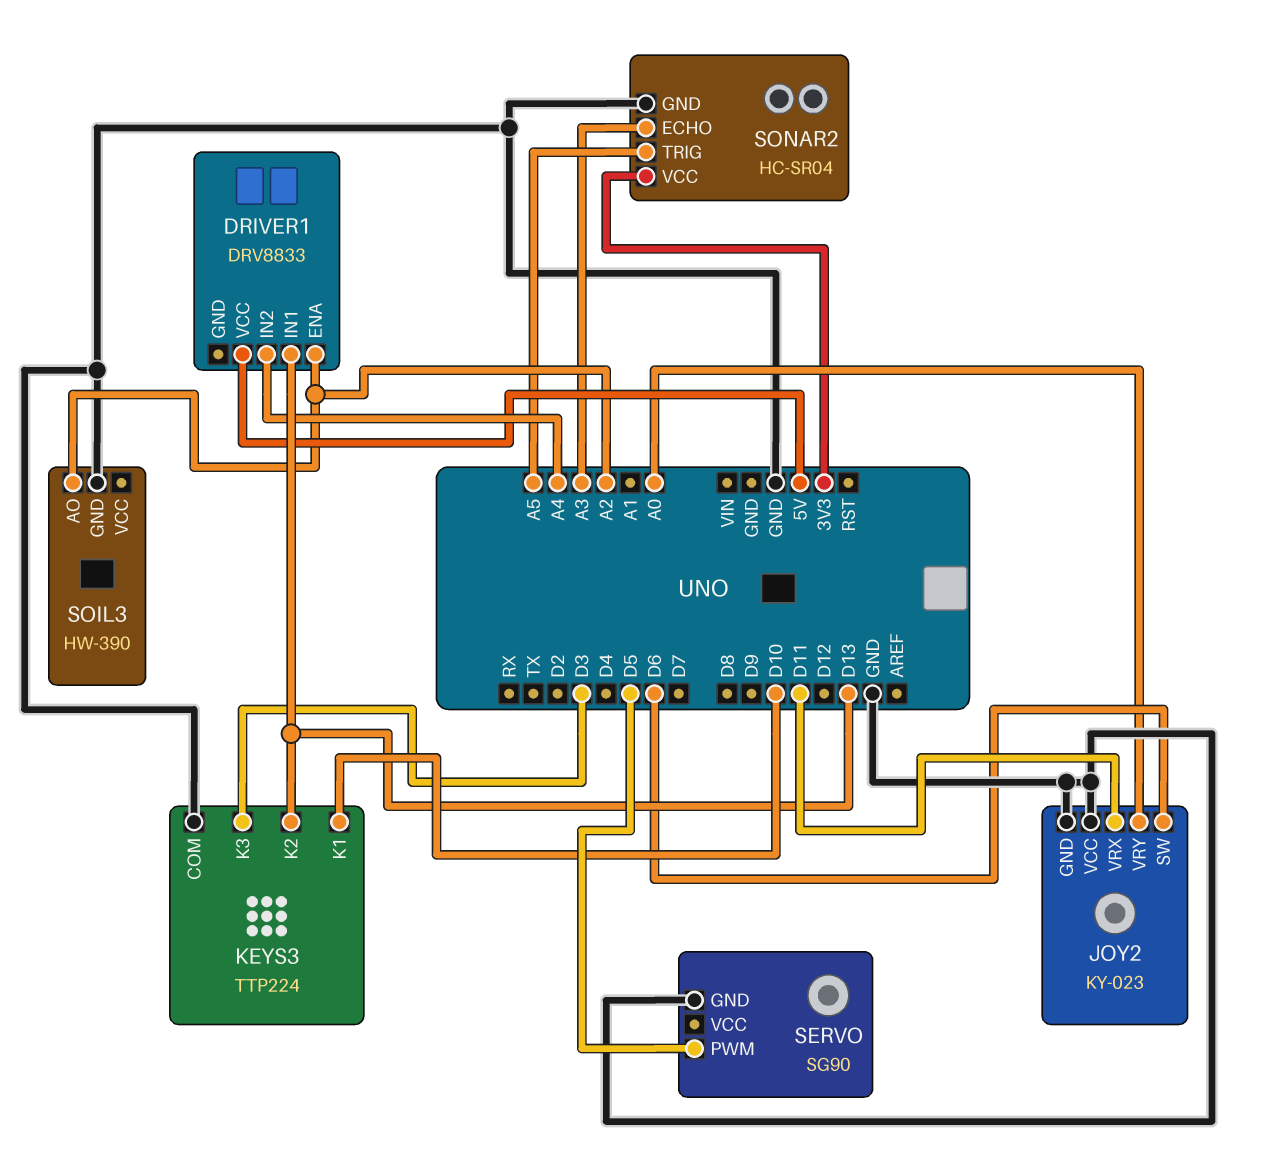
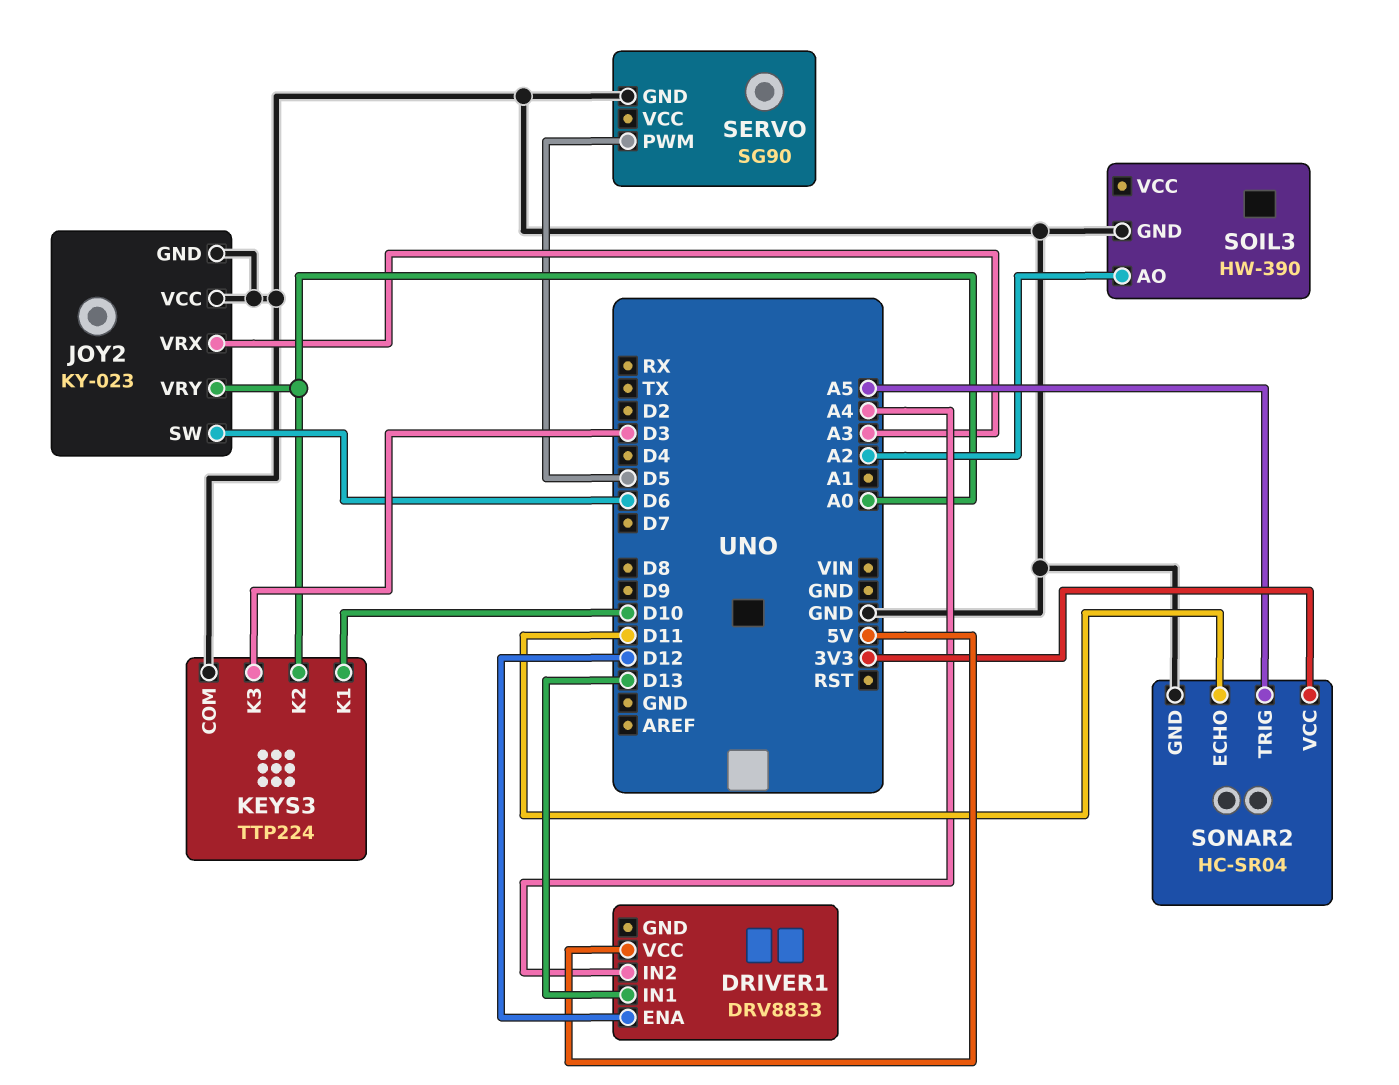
DRIVER1 pin ENA: A2 -> D12
JOY2 pin VRX: D11 -> A3
KEYS3 pin K2: D13 -> A0
SONAR2 pin ECHO: A3 -> D11

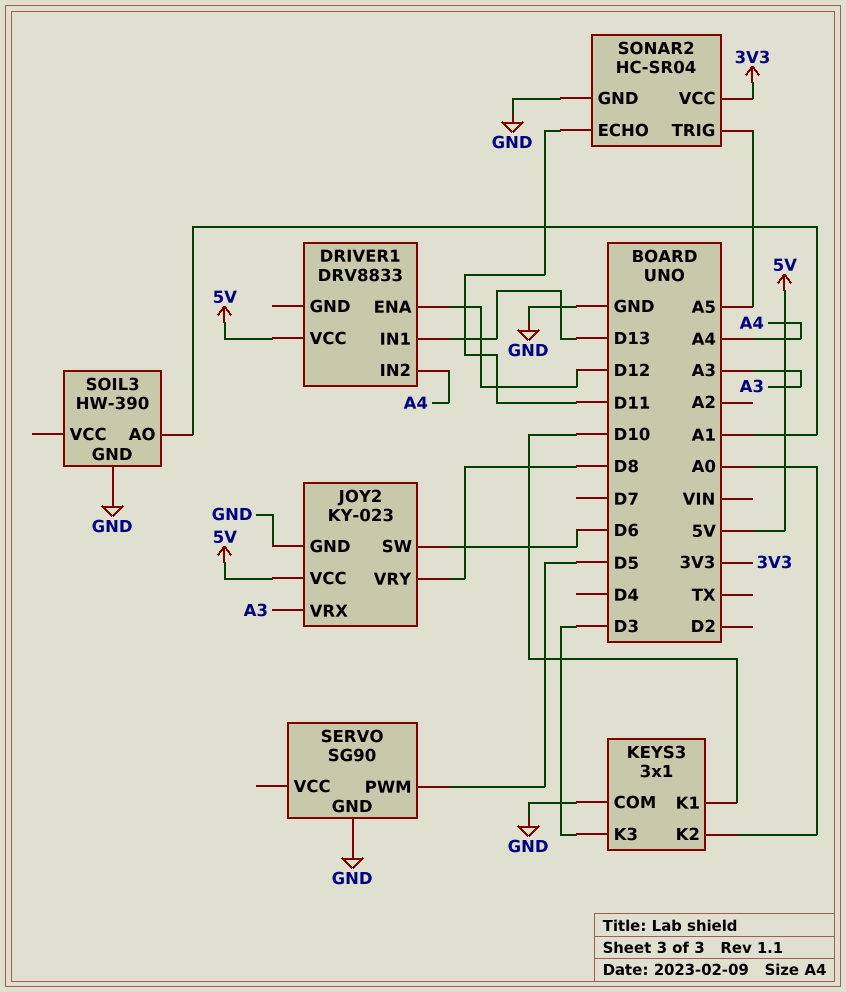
JOY2 pin VCC: GND -> 5V
JOY2 pin VRY: A0 -> D8
KEYS3: TTP224 -> 3x1
SOIL3 pin AO: A2 -> A1

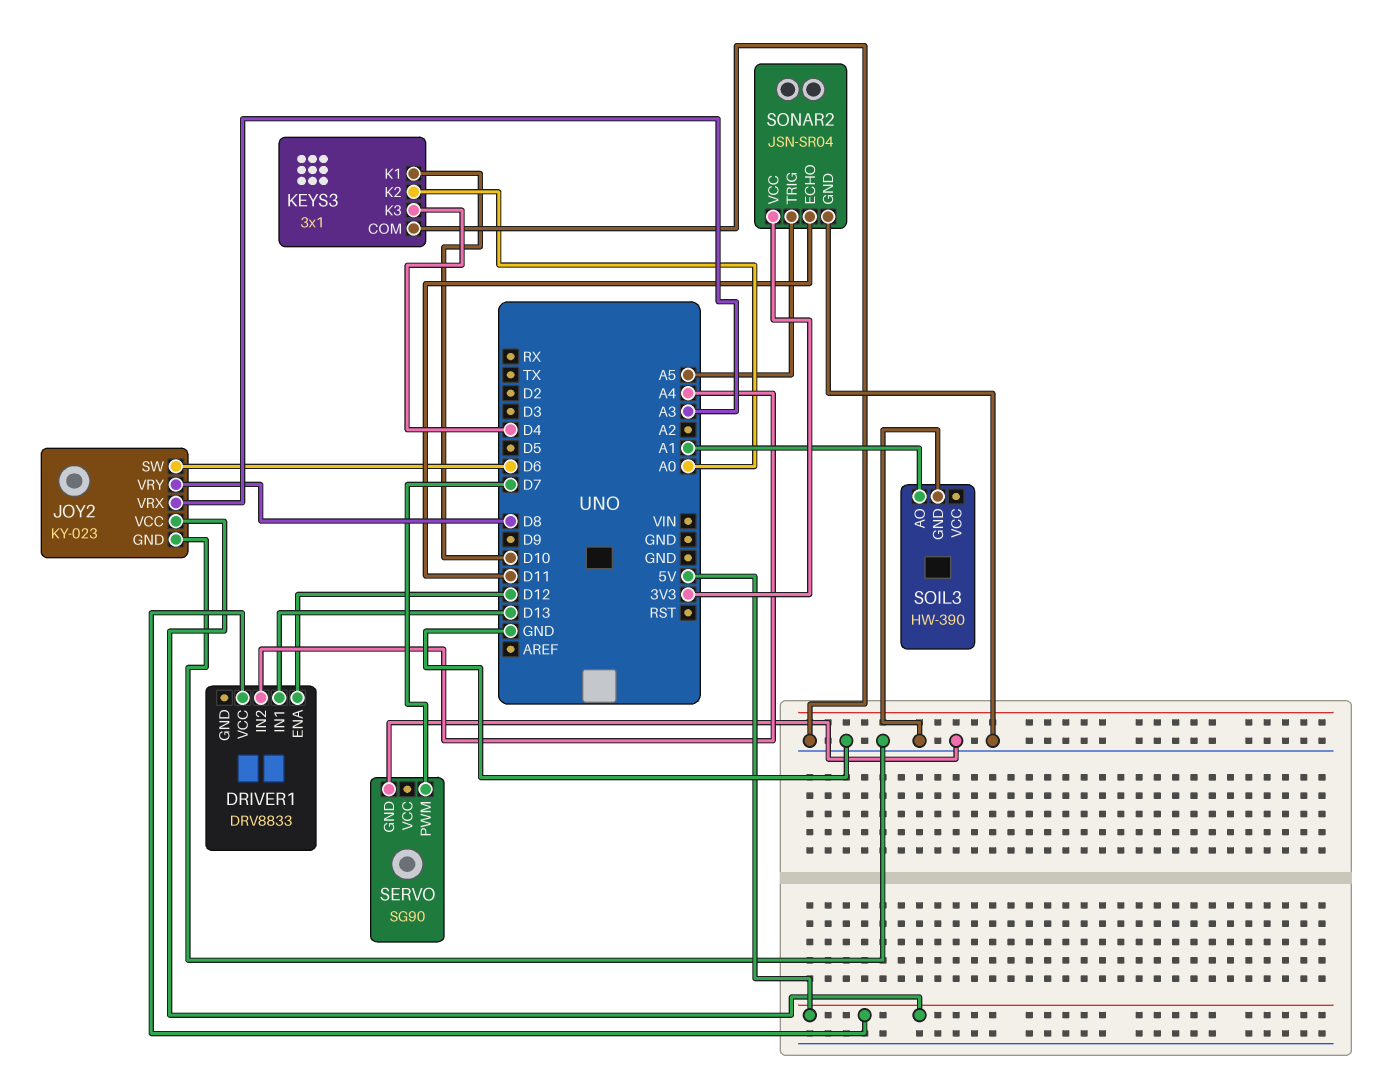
KEYS3 pin K3: D3 -> D4
SERVO pin PWM: D5 -> D7
SONAR2: HC-SR04 -> JSN-SR04

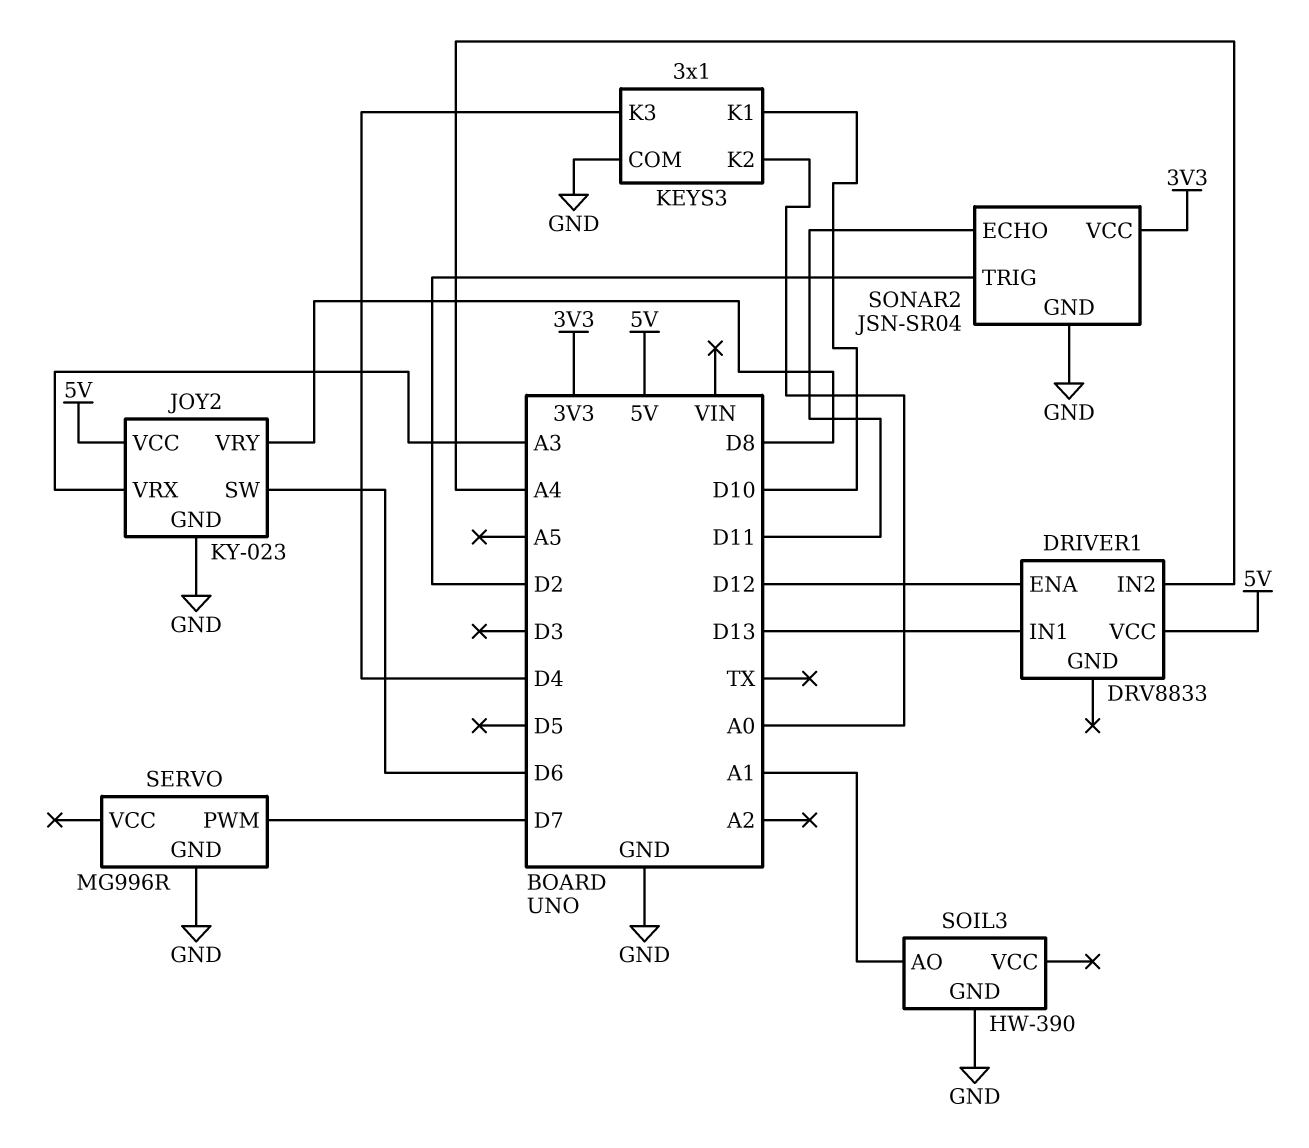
SERVO: SG90 -> MG996R
SONAR2 pin TRIG: A5 -> D2

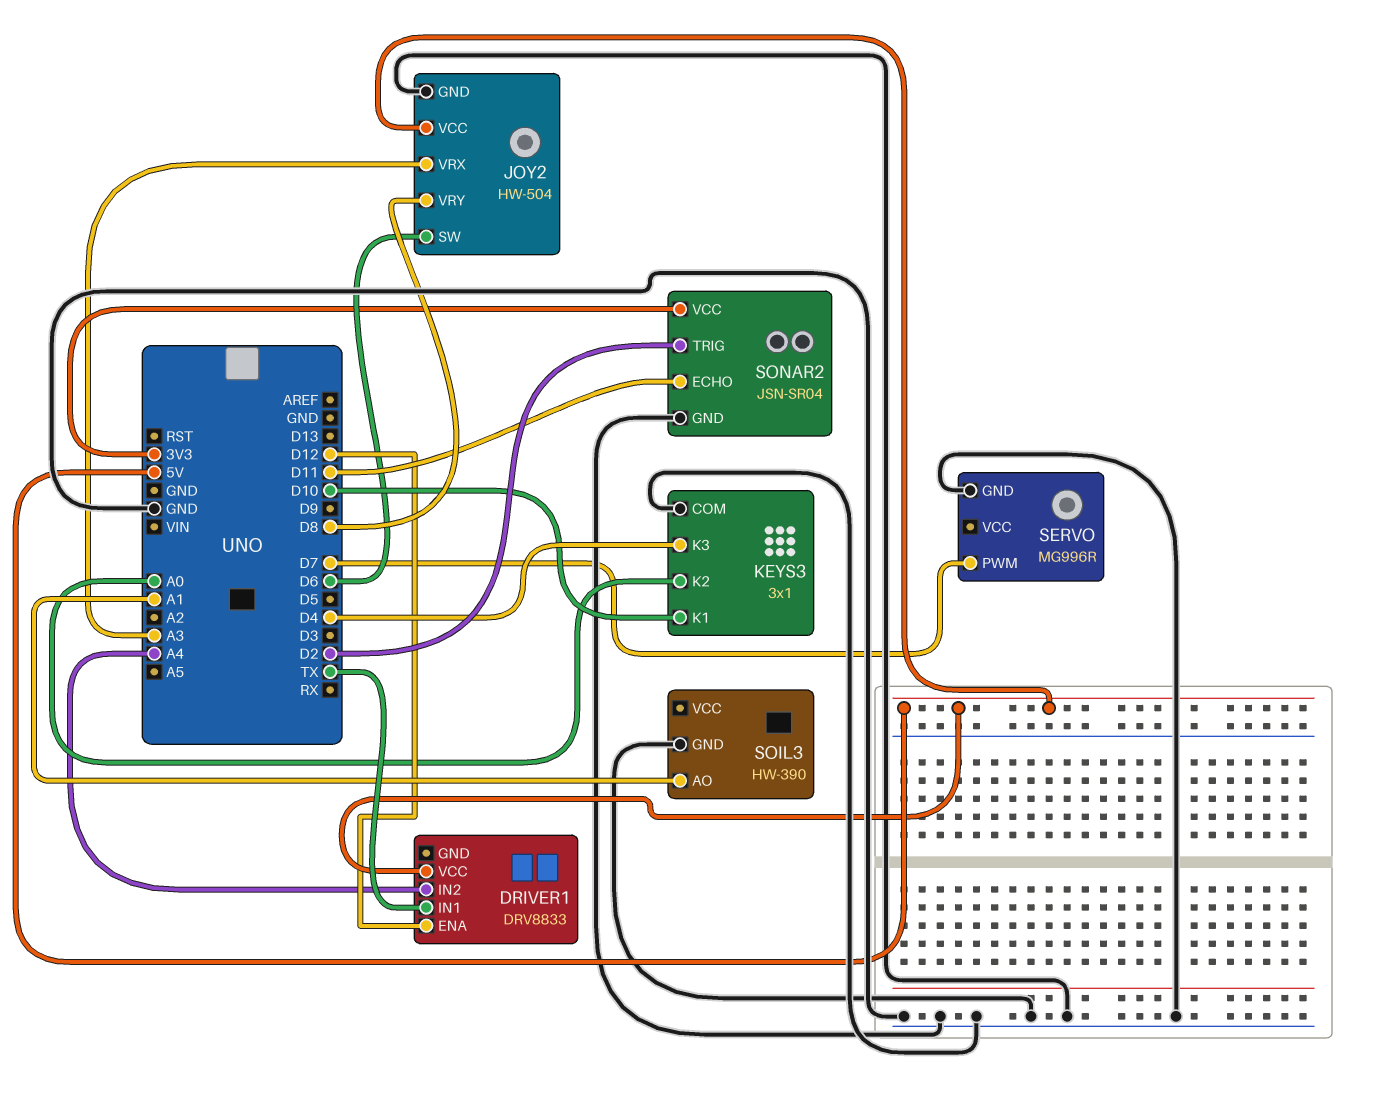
DRIVER1 pin IN1: D13 -> TX
JOY2: KY-023 -> HW-504

